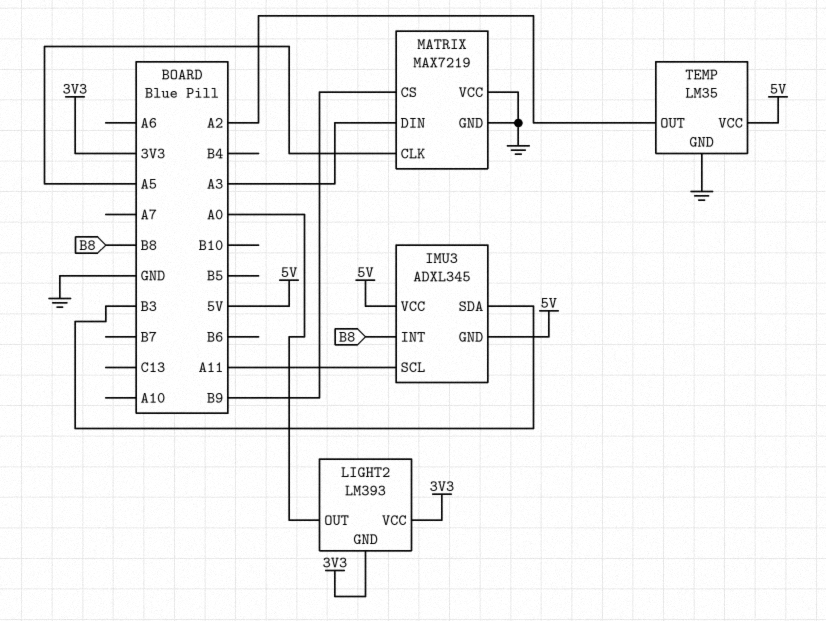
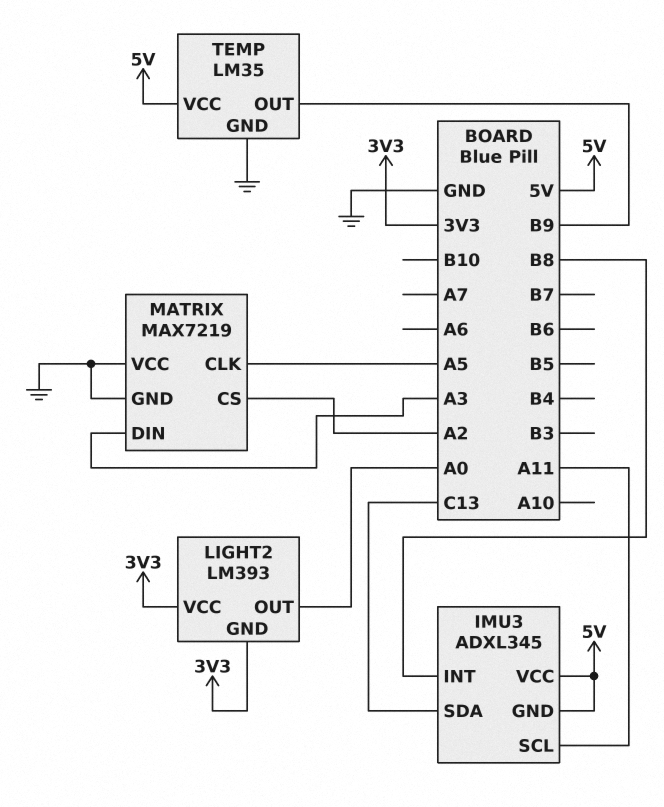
IMU3 pin SDA: B3 -> C13
MATRIX pin CS: B9 -> A2
TEMP pin OUT: A2 -> B9

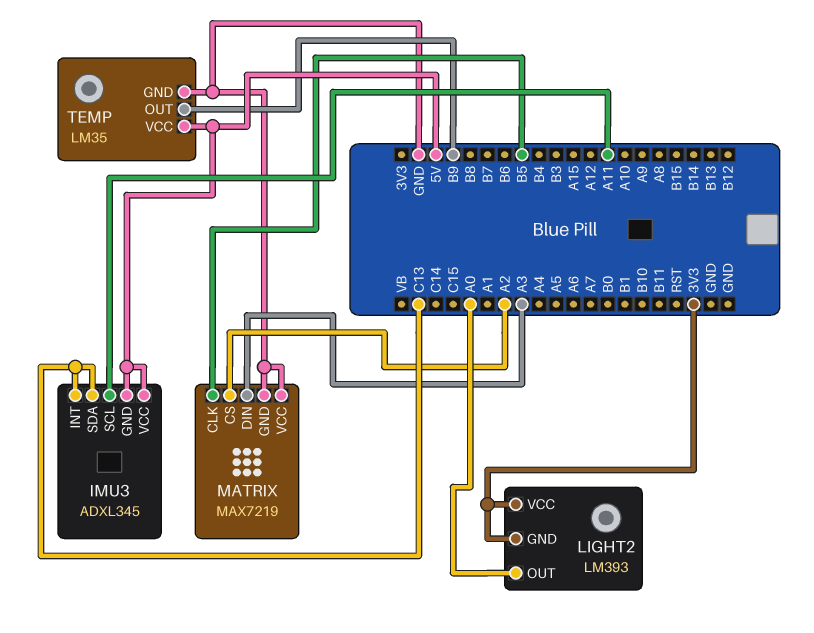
IMU3 pin INT: B8 -> C13
MATRIX pin CLK: A5 -> B5

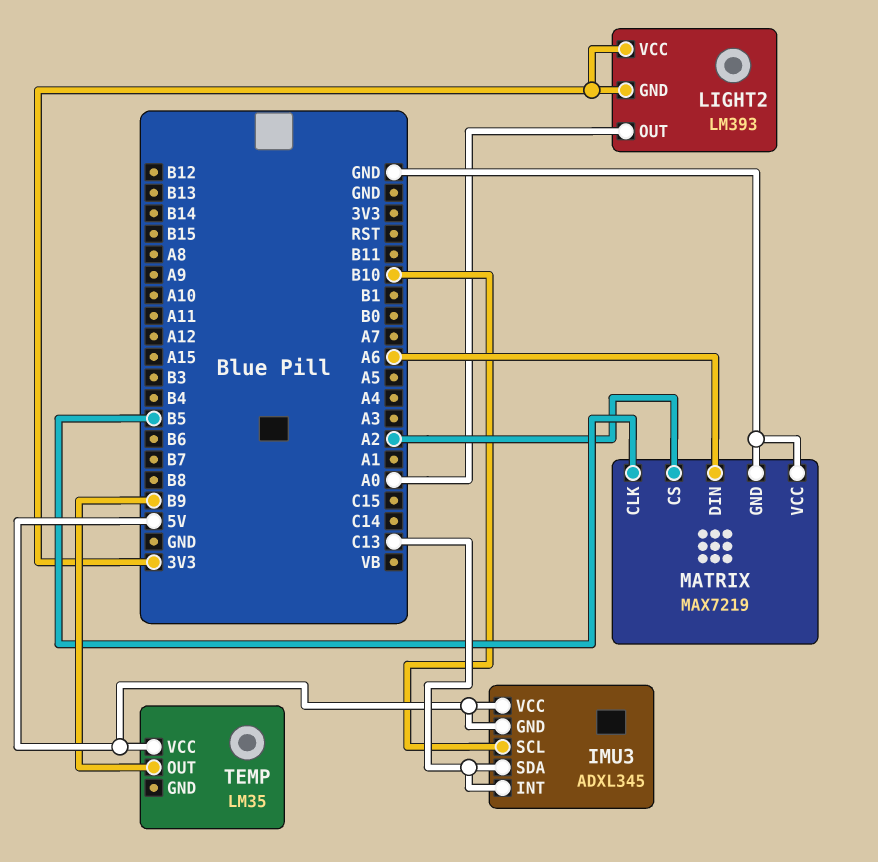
IMU3 pin SCL: A11 -> B10
MATRIX pin DIN: A3 -> A6
TEMP pin GND: GND -> none

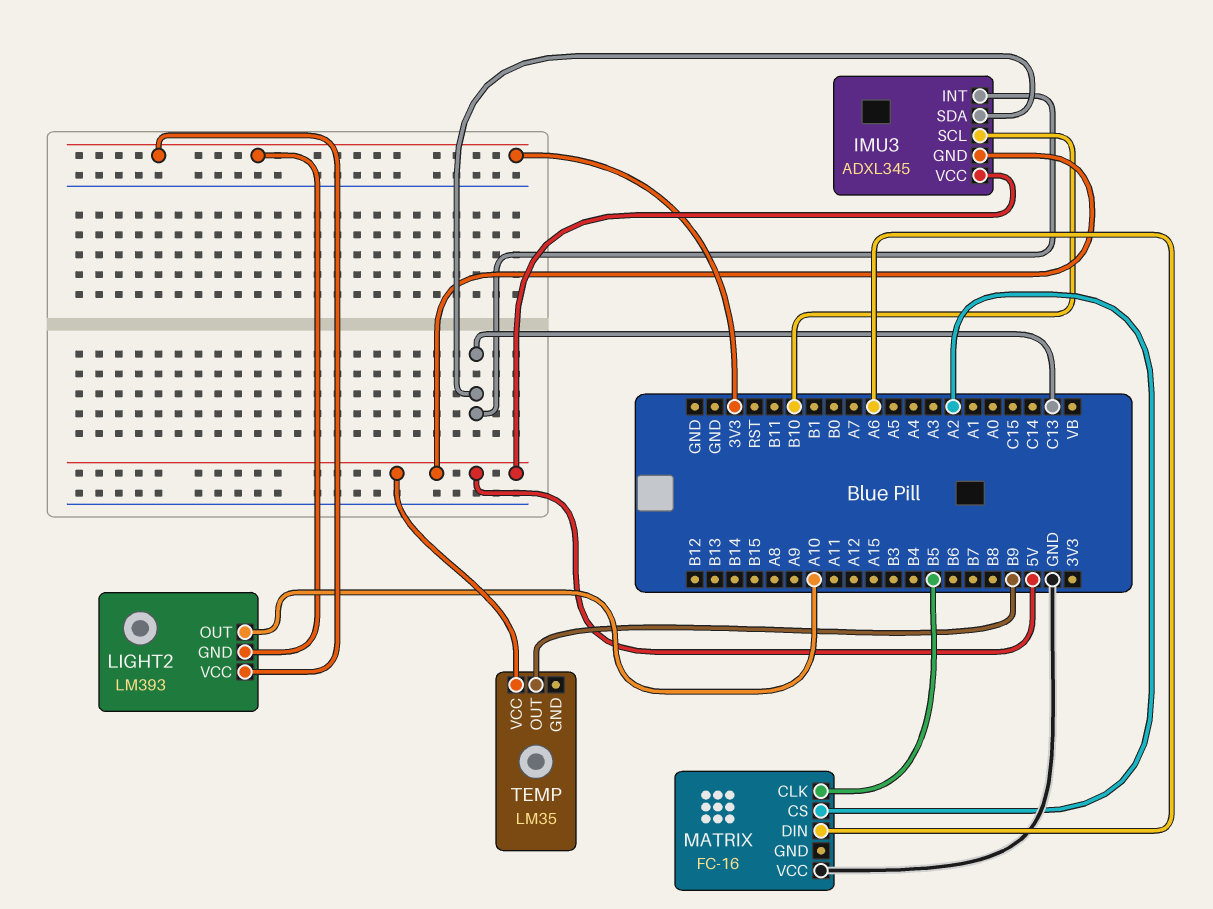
LIGHT2 pin OUT: A0 -> A10
MATRIX: MAX7219 -> FC-16
MATRIX pin GND: GND -> none

